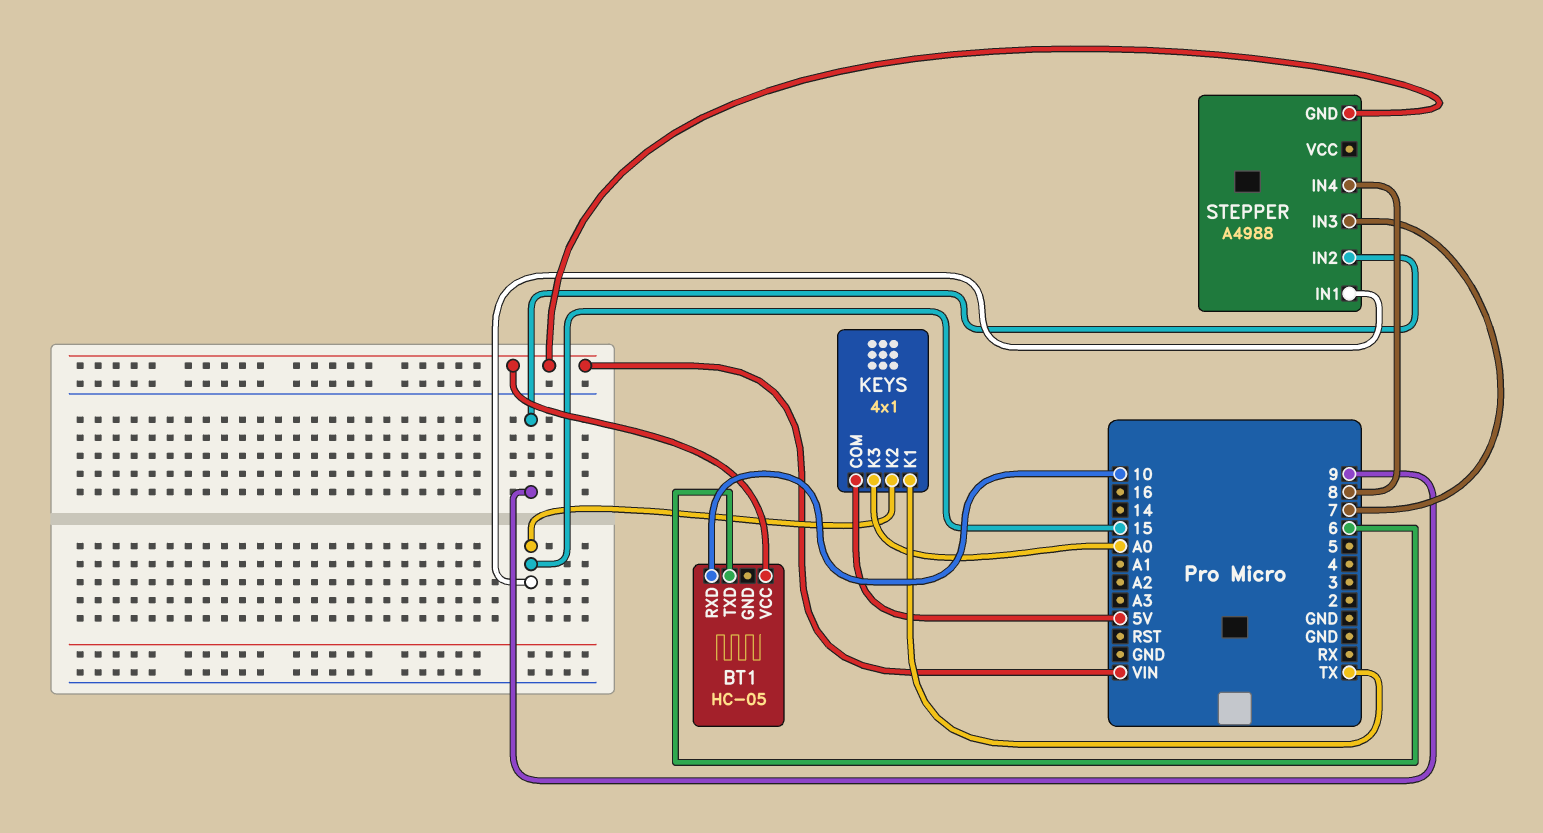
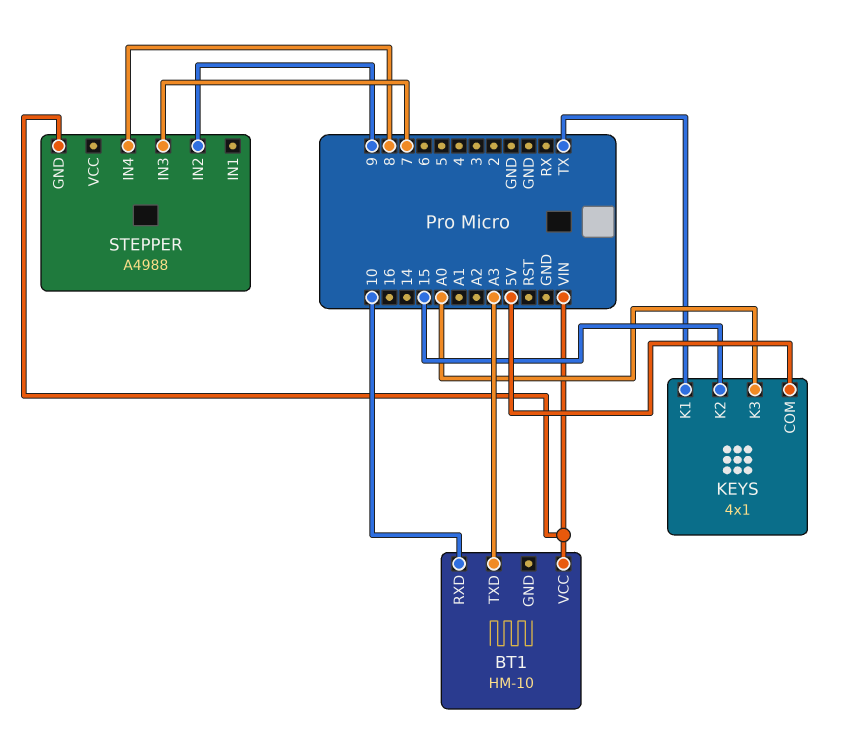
BT1: HC-05 -> HM-10
BT1 pin TXD: 6 -> A3
STEPPER pin IN1: 15 -> none

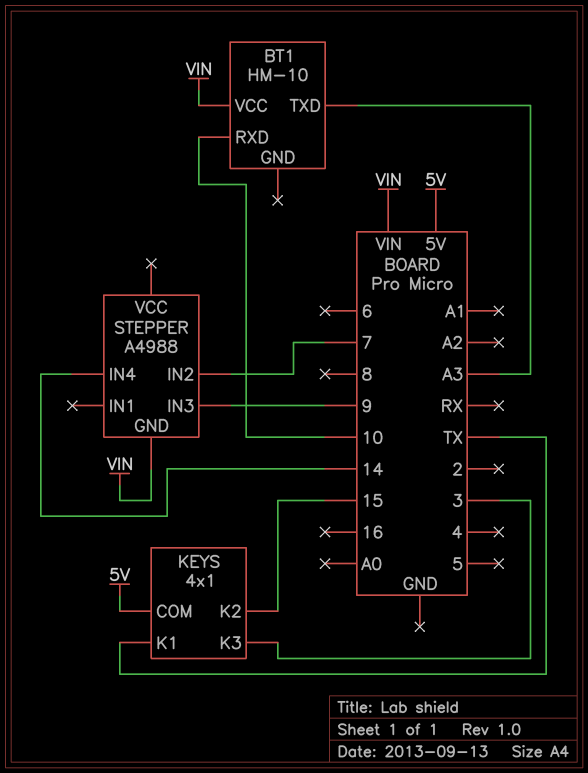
KEYS pin K3: A0 -> 3
STEPPER pin IN2: 9 -> 7
STEPPER pin IN3: 7 -> 9
STEPPER pin IN4: 8 -> 14

